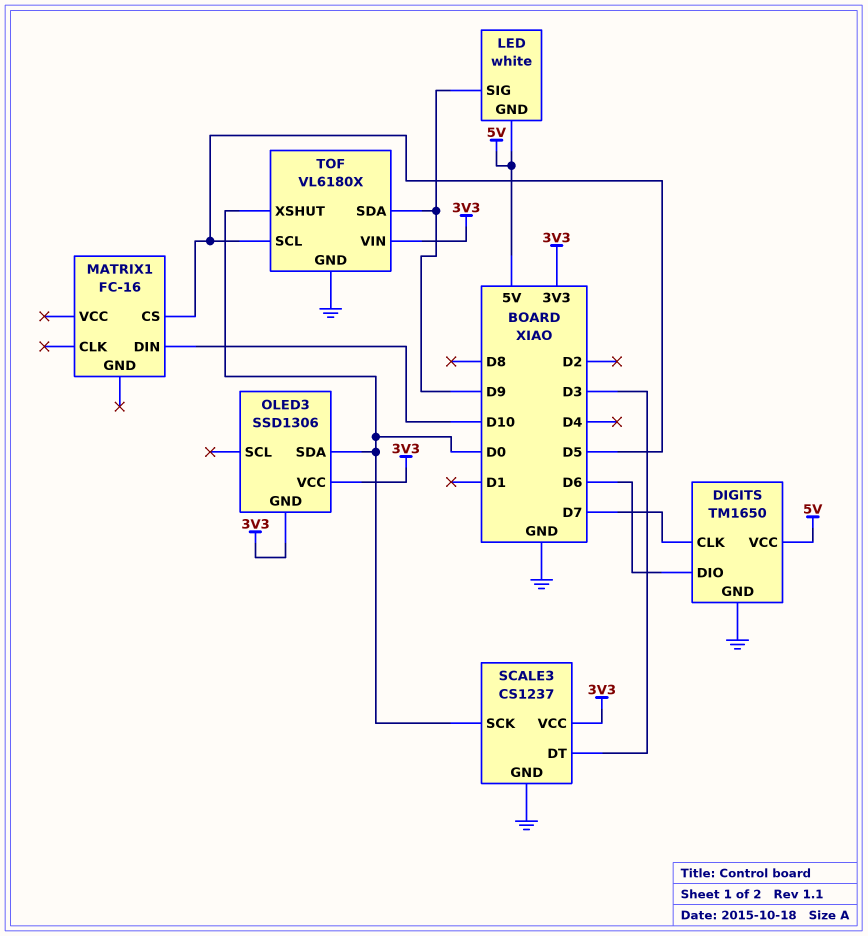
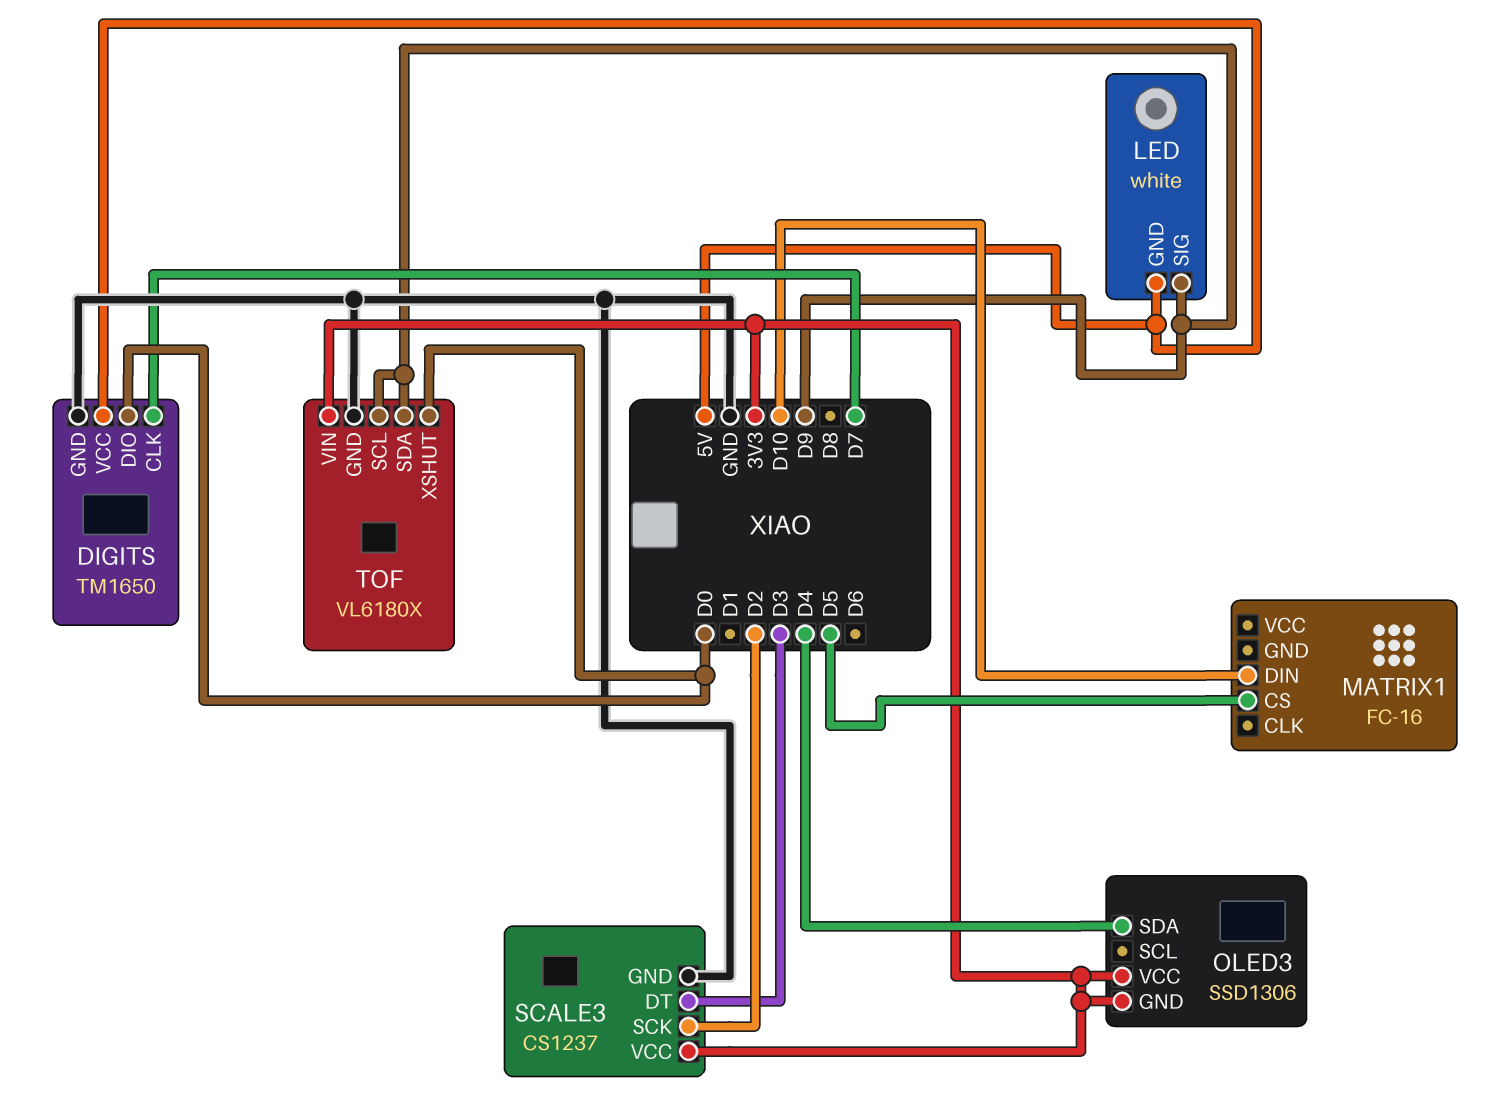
DIGITS pin DIO: D6 -> D0
OLED3 pin SDA: D0 -> D4
SCALE3 pin SCK: D0 -> D2
TOF pin SCL: D5 -> D9

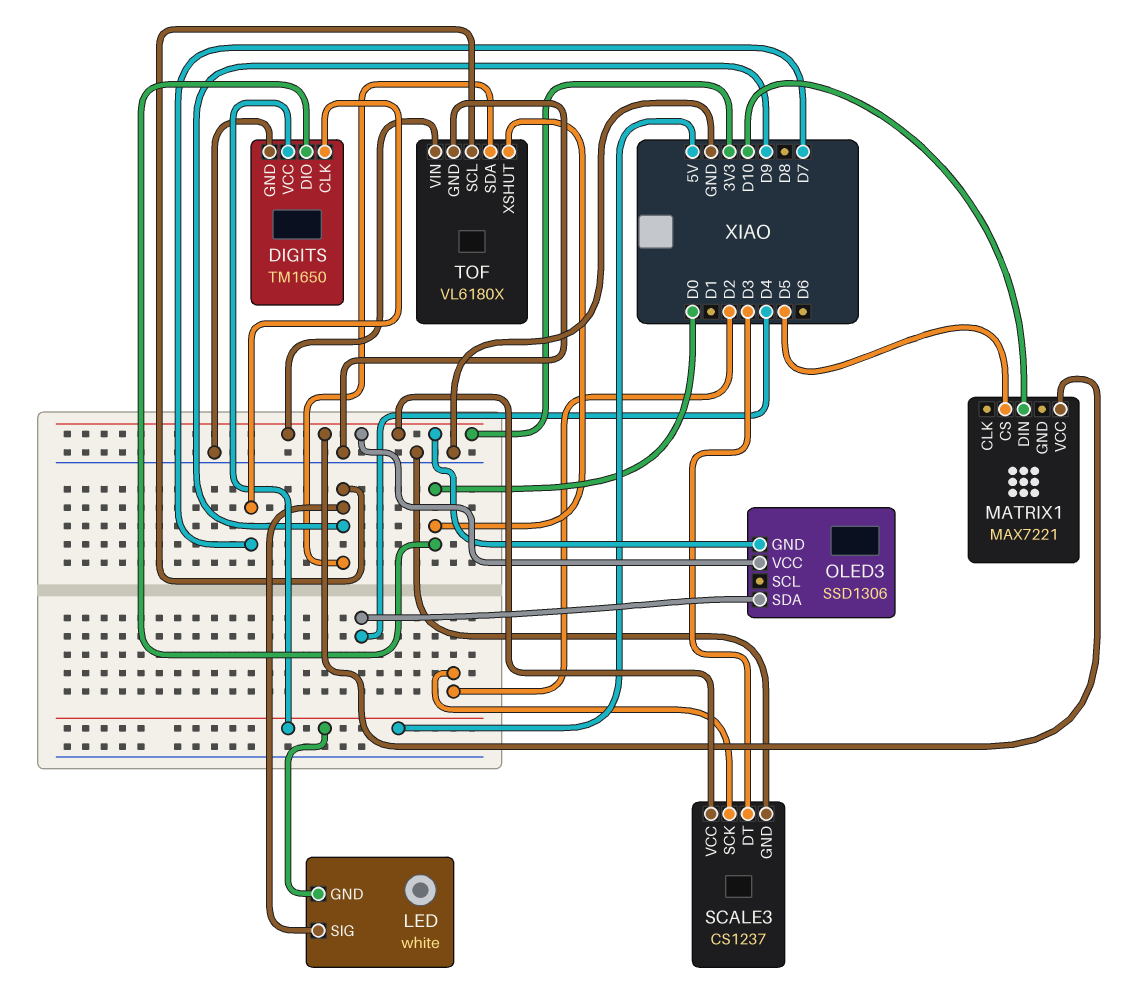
MATRIX1: FC-16 -> MAX7221
MATRIX1 pin VCC: none -> 3V3

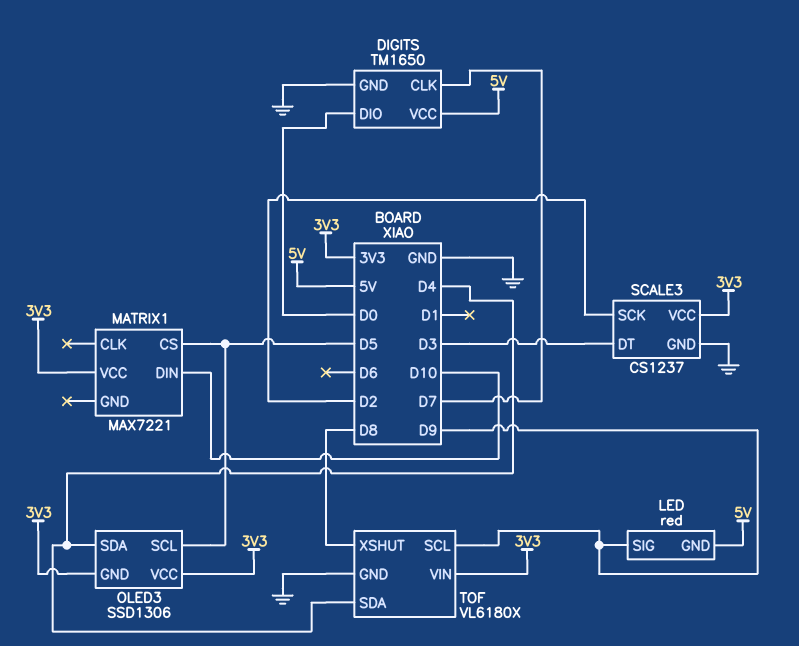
LED: white -> red
OLED3 pin SCL: none -> D5
TOF pin SDA: D9 -> D4
TOF pin XSHUT: D0 -> D8

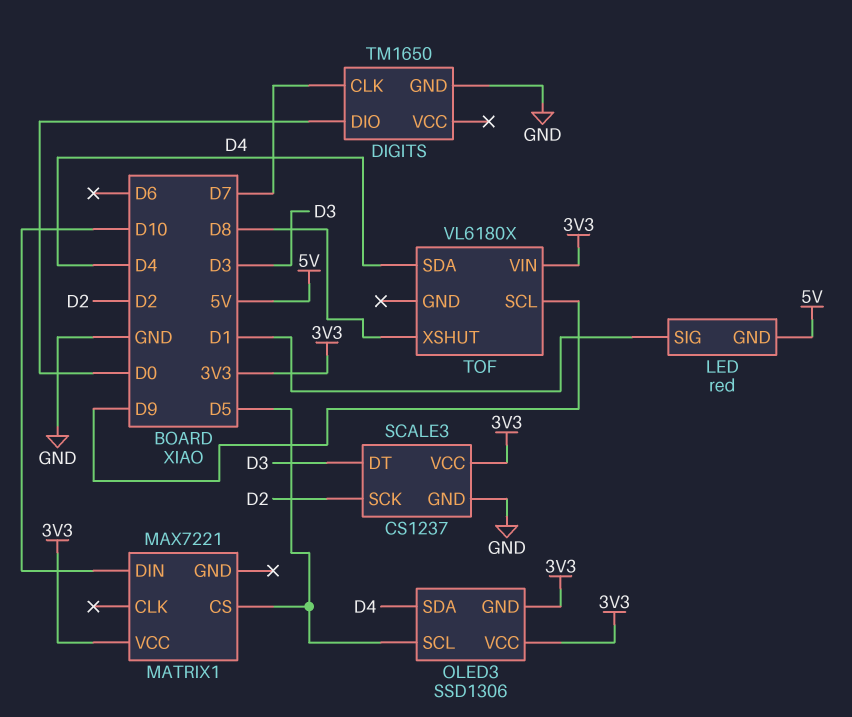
DIGITS pin VCC: 5V -> none
LED pin SIG: D9 -> D1
TOF pin GND: GND -> none

